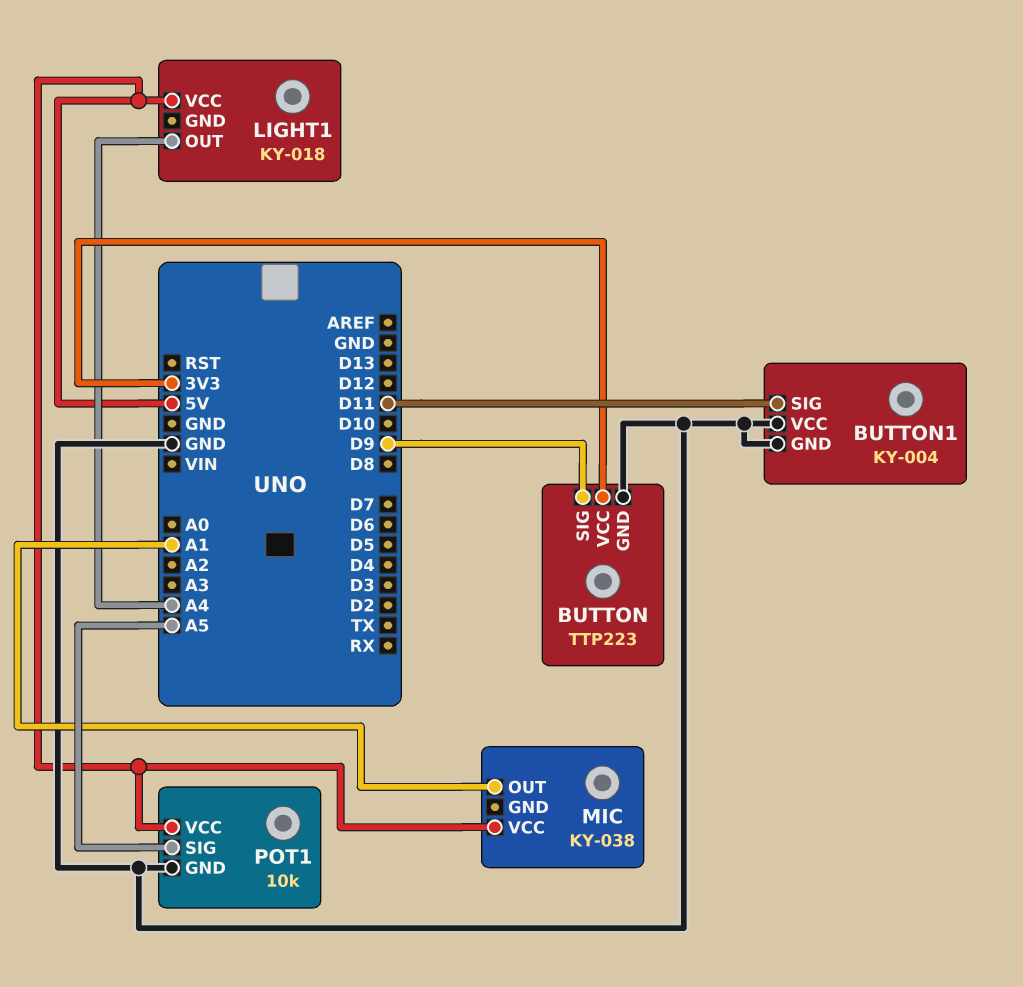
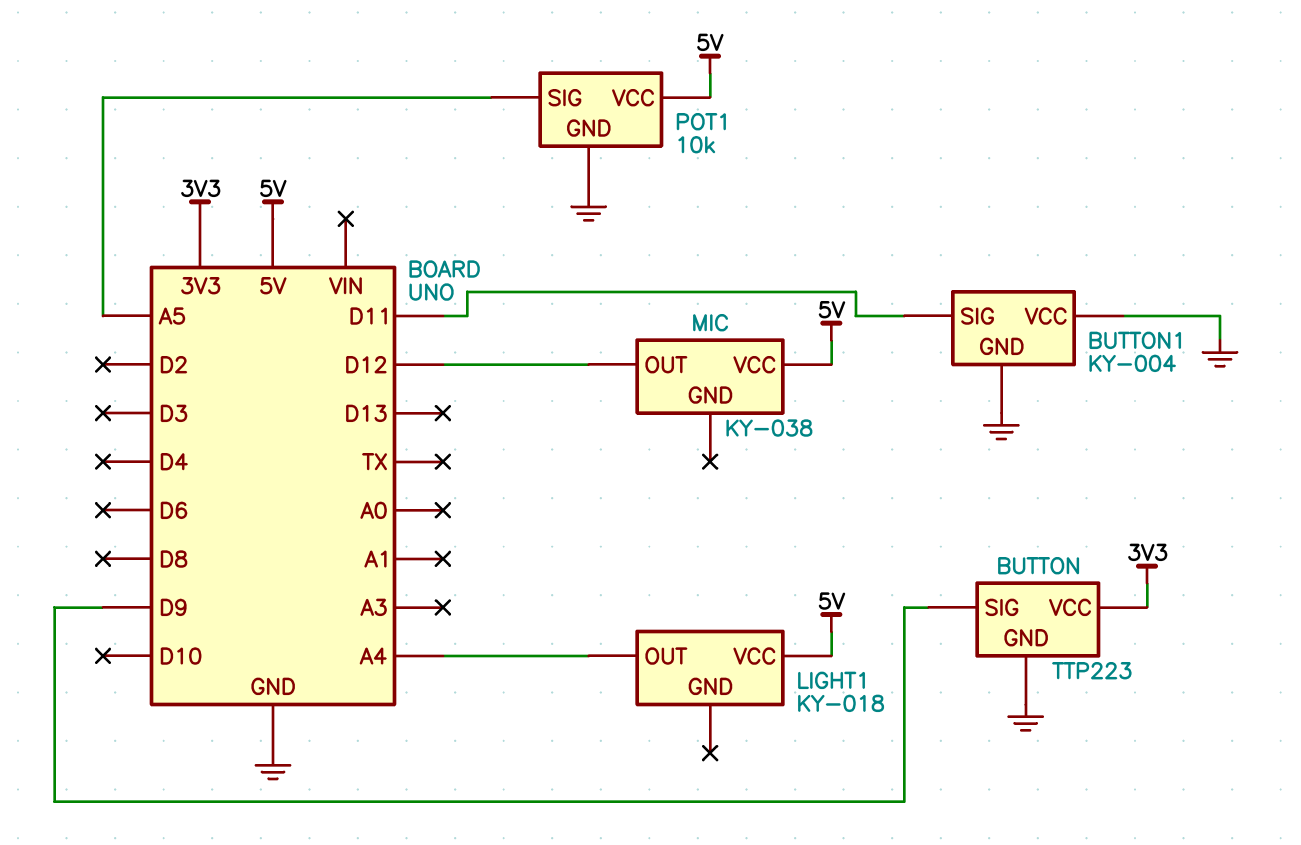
MIC pin OUT: A1 -> D12

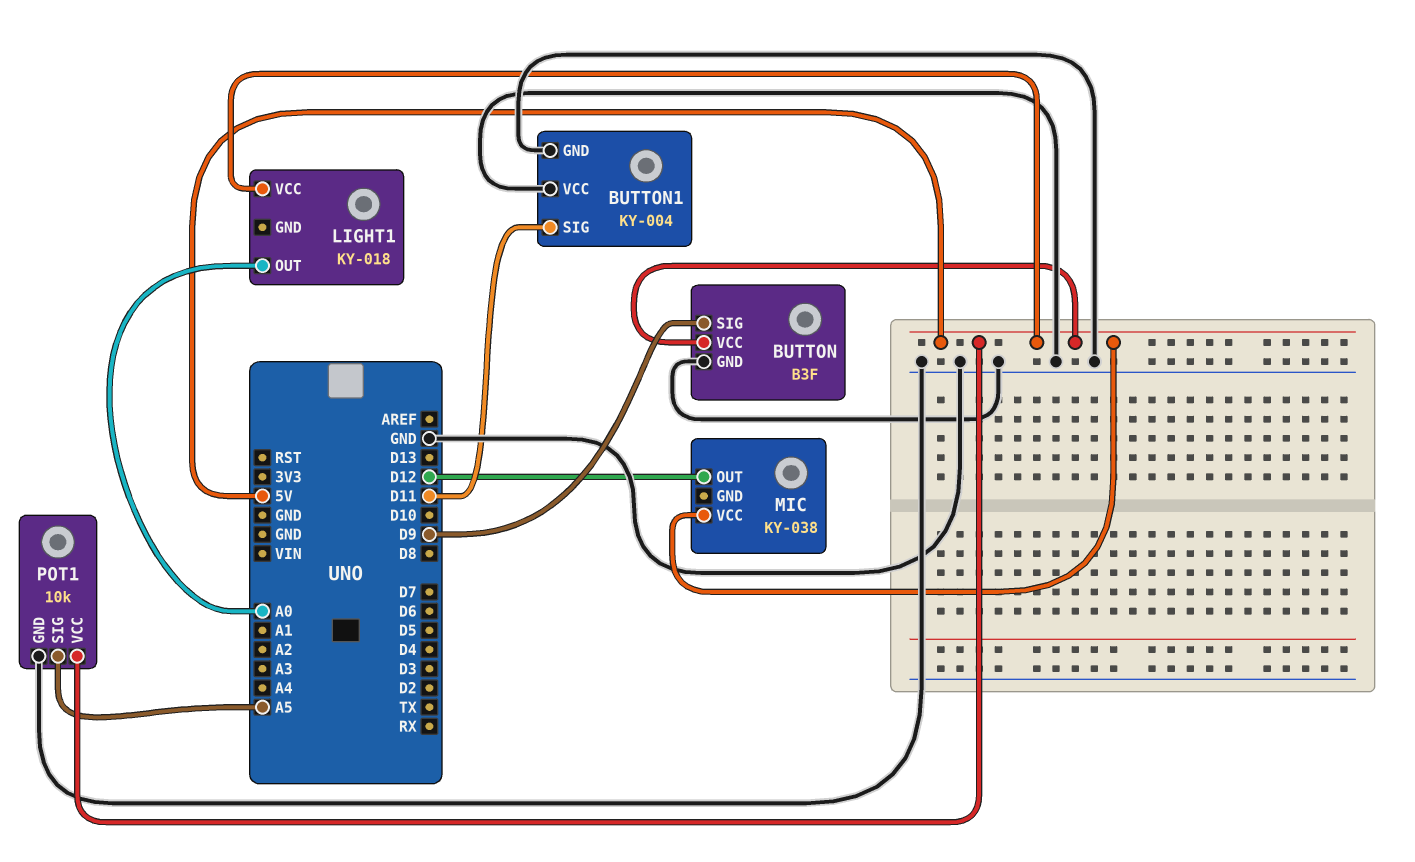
BUTTON: TTP223 -> B3F
BUTTON pin VCC: 3V3 -> 5V
LIGHT1 pin OUT: A4 -> A0

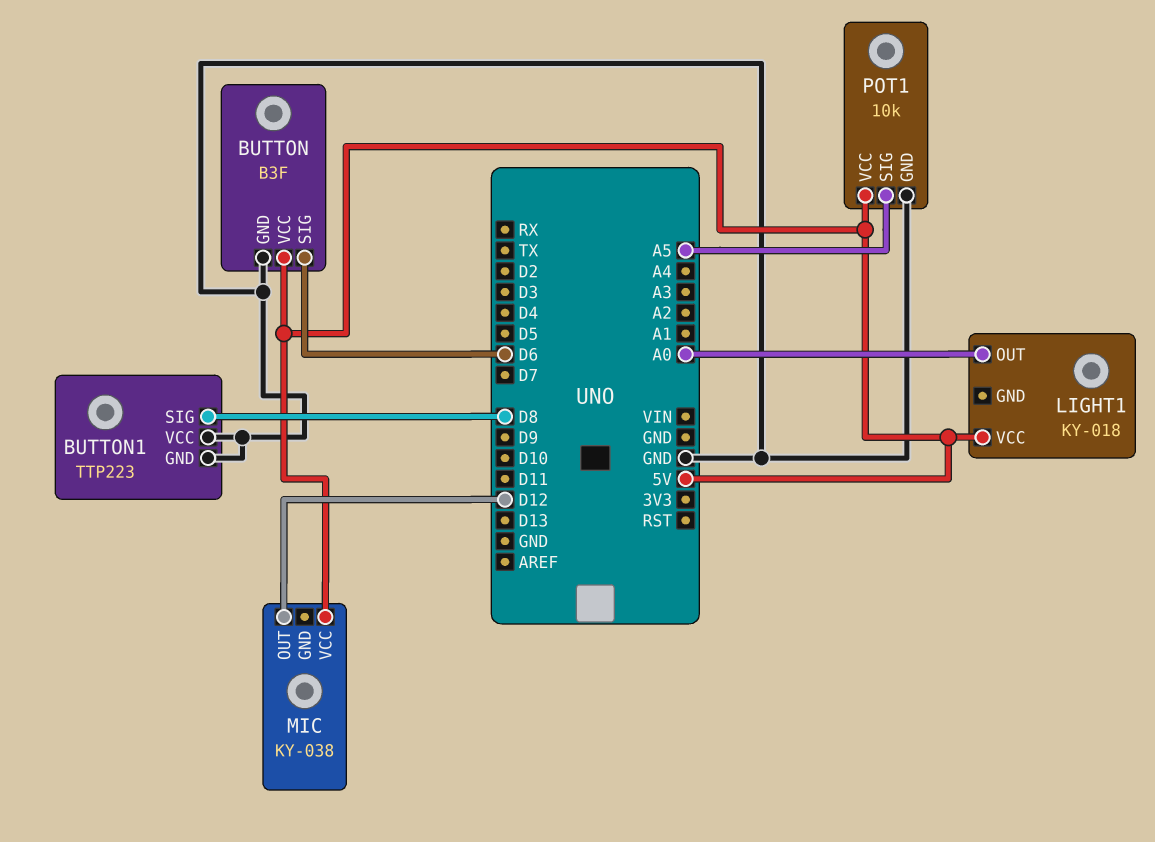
BUTTON pin SIG: D9 -> D6
BUTTON1: KY-004 -> TTP223
BUTTON1 pin SIG: D11 -> D8

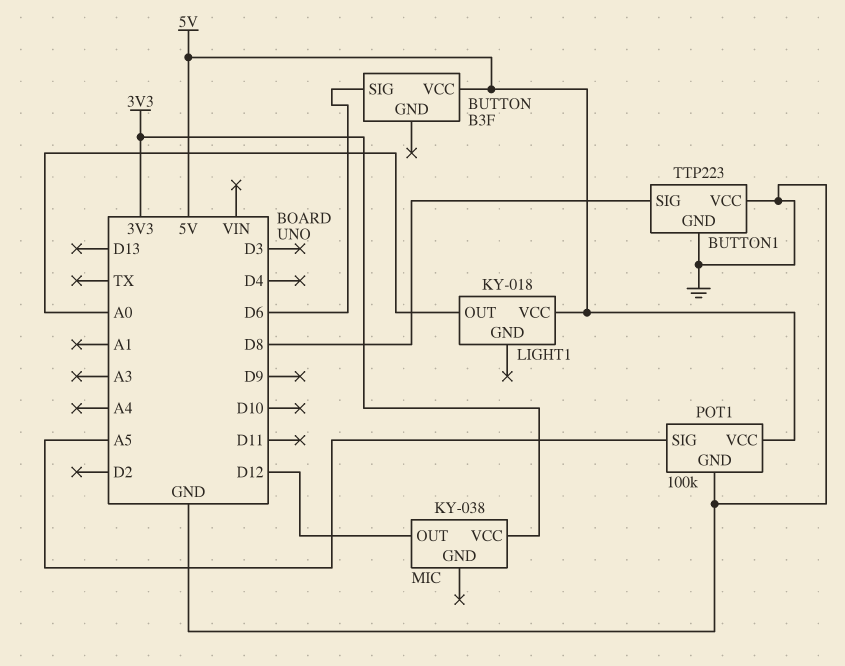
BUTTON pin GND: GND -> none
MIC pin VCC: 5V -> 3V3
POT1: 10k -> 100k

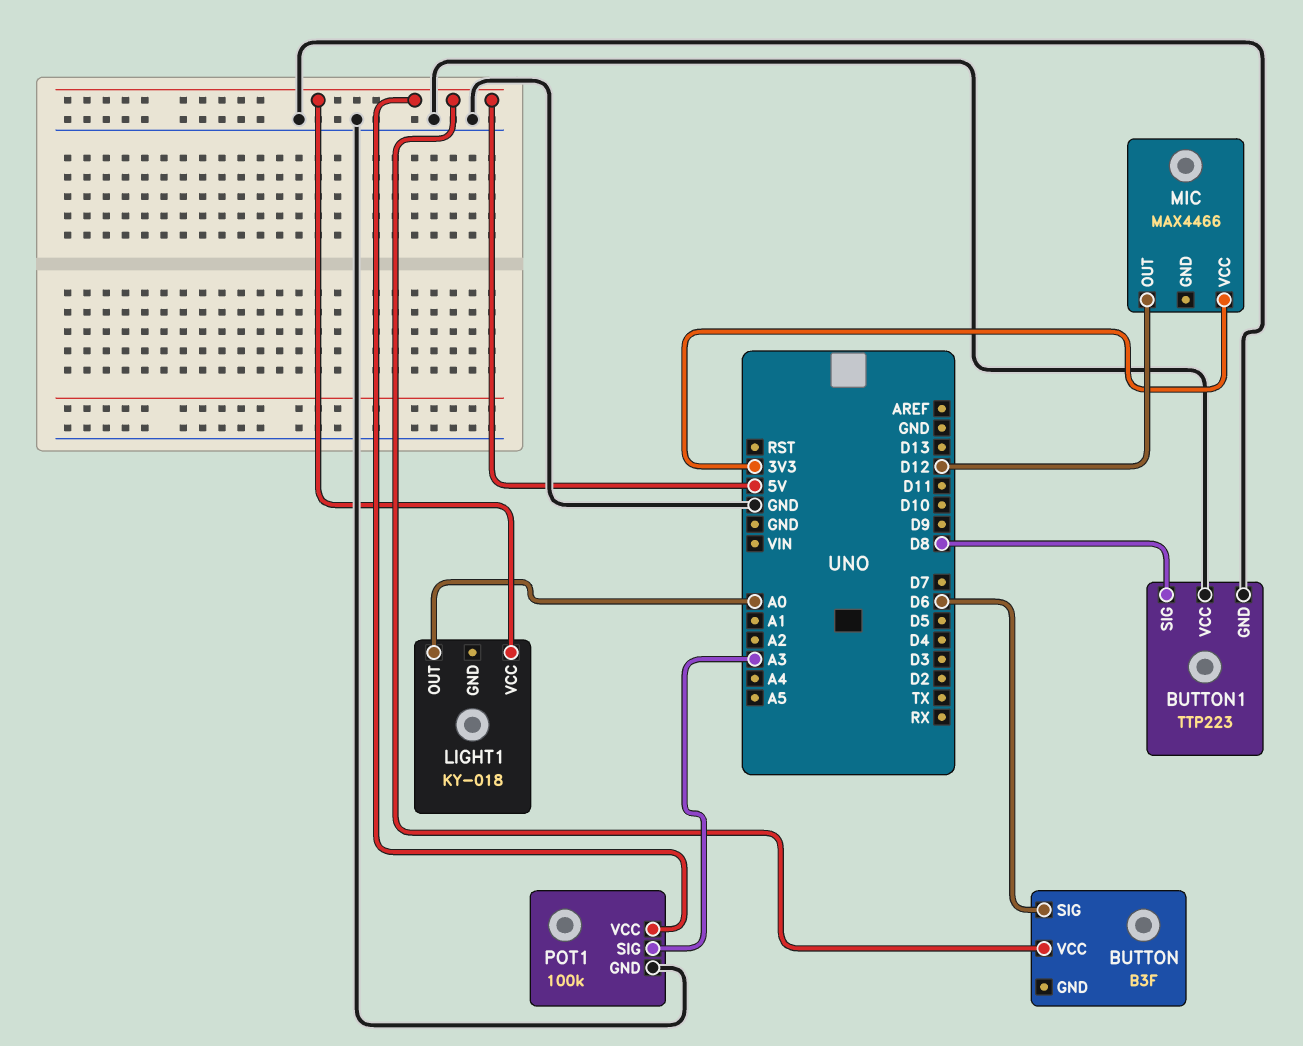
MIC: KY-038 -> MAX4466
POT1 pin SIG: A5 -> A3

